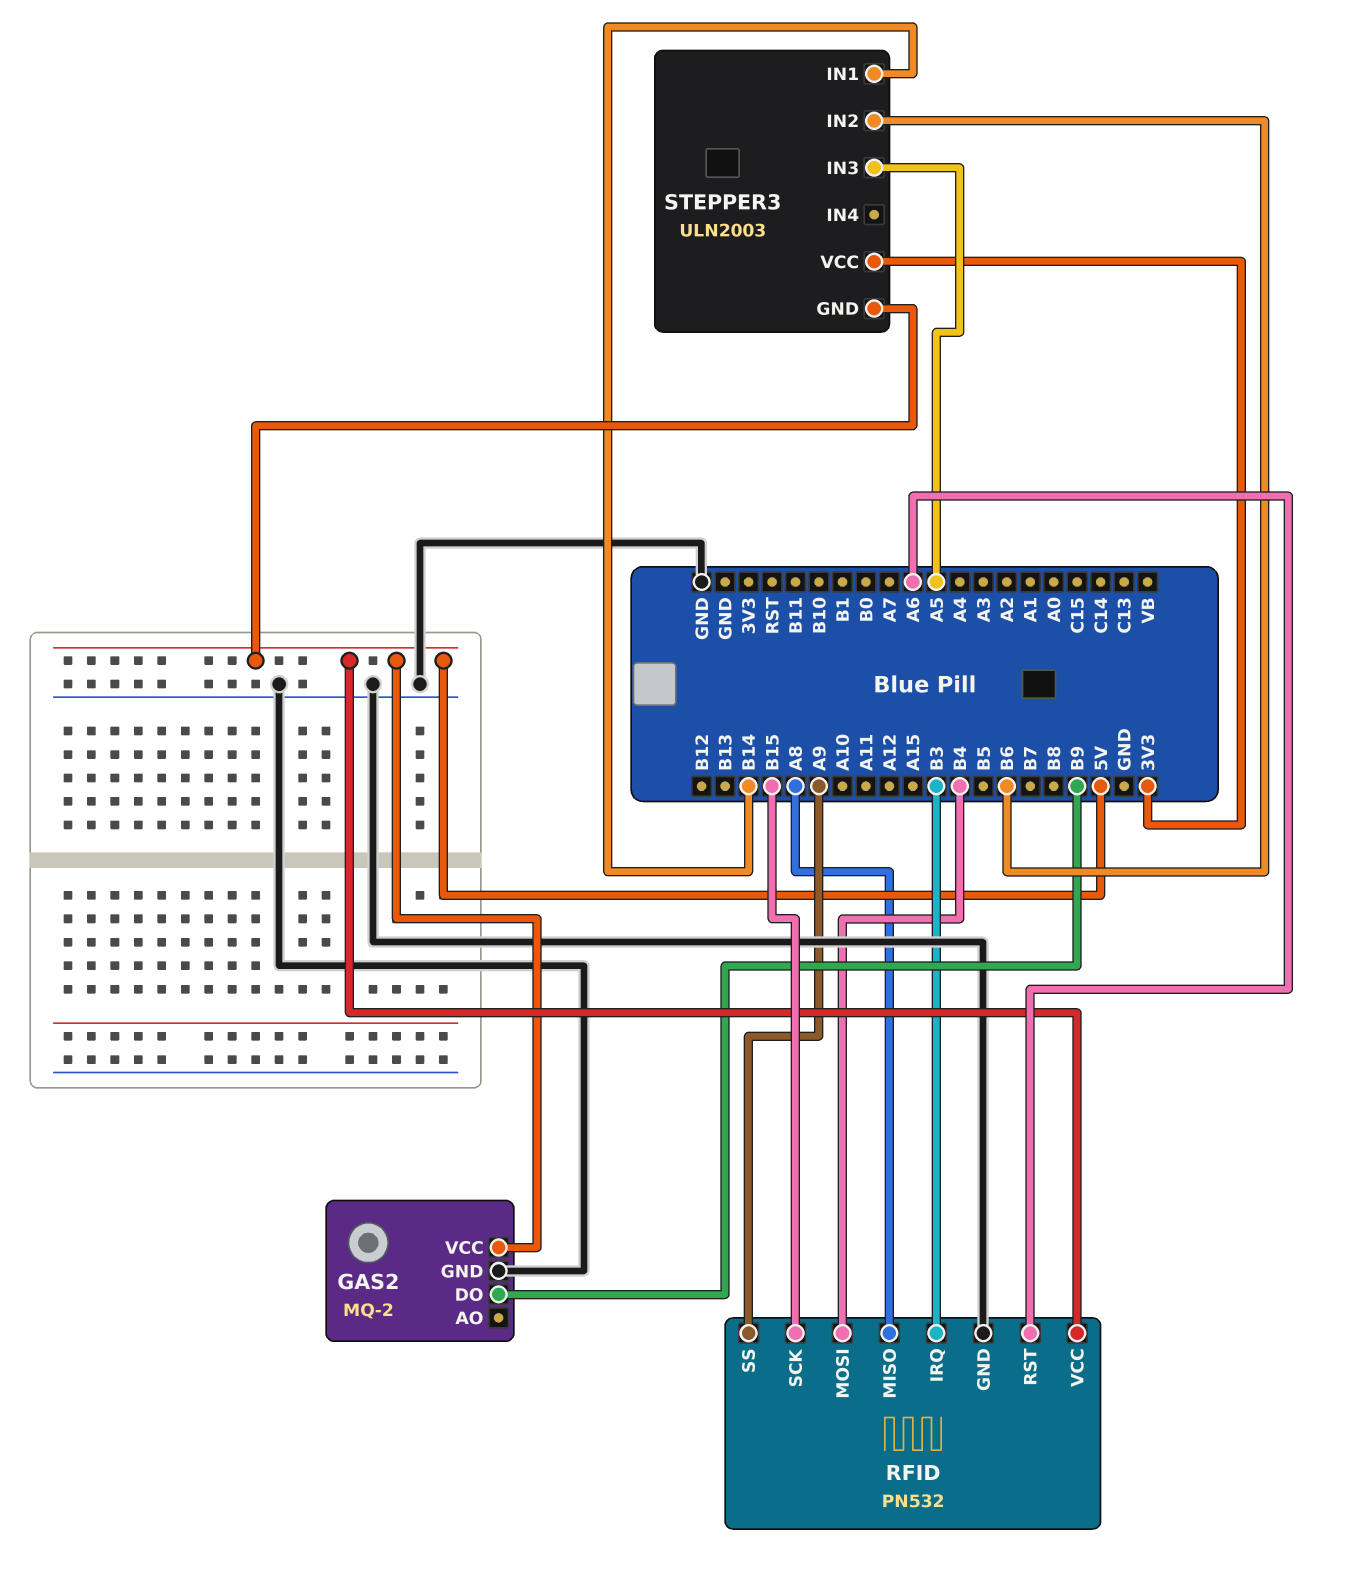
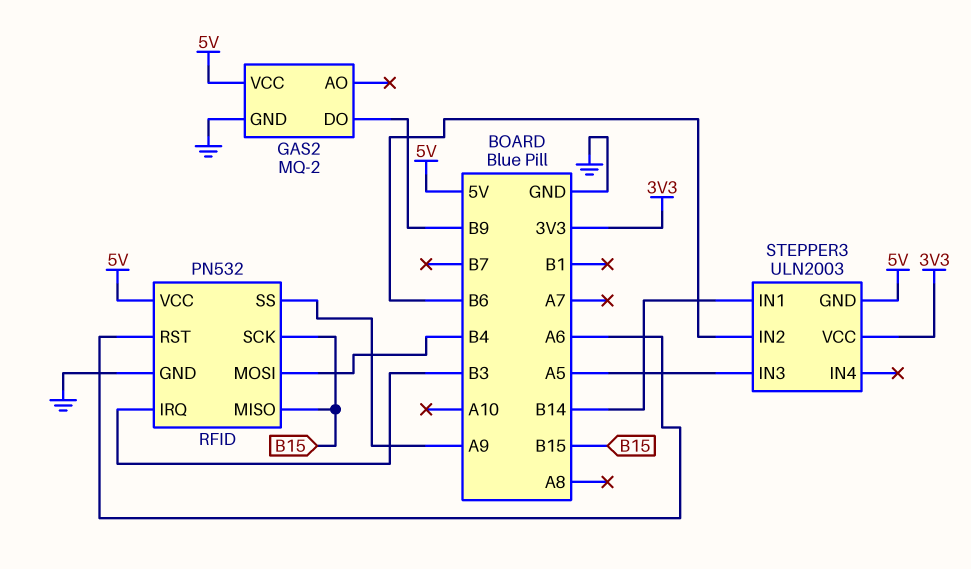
RFID pin MISO: A8 -> B15

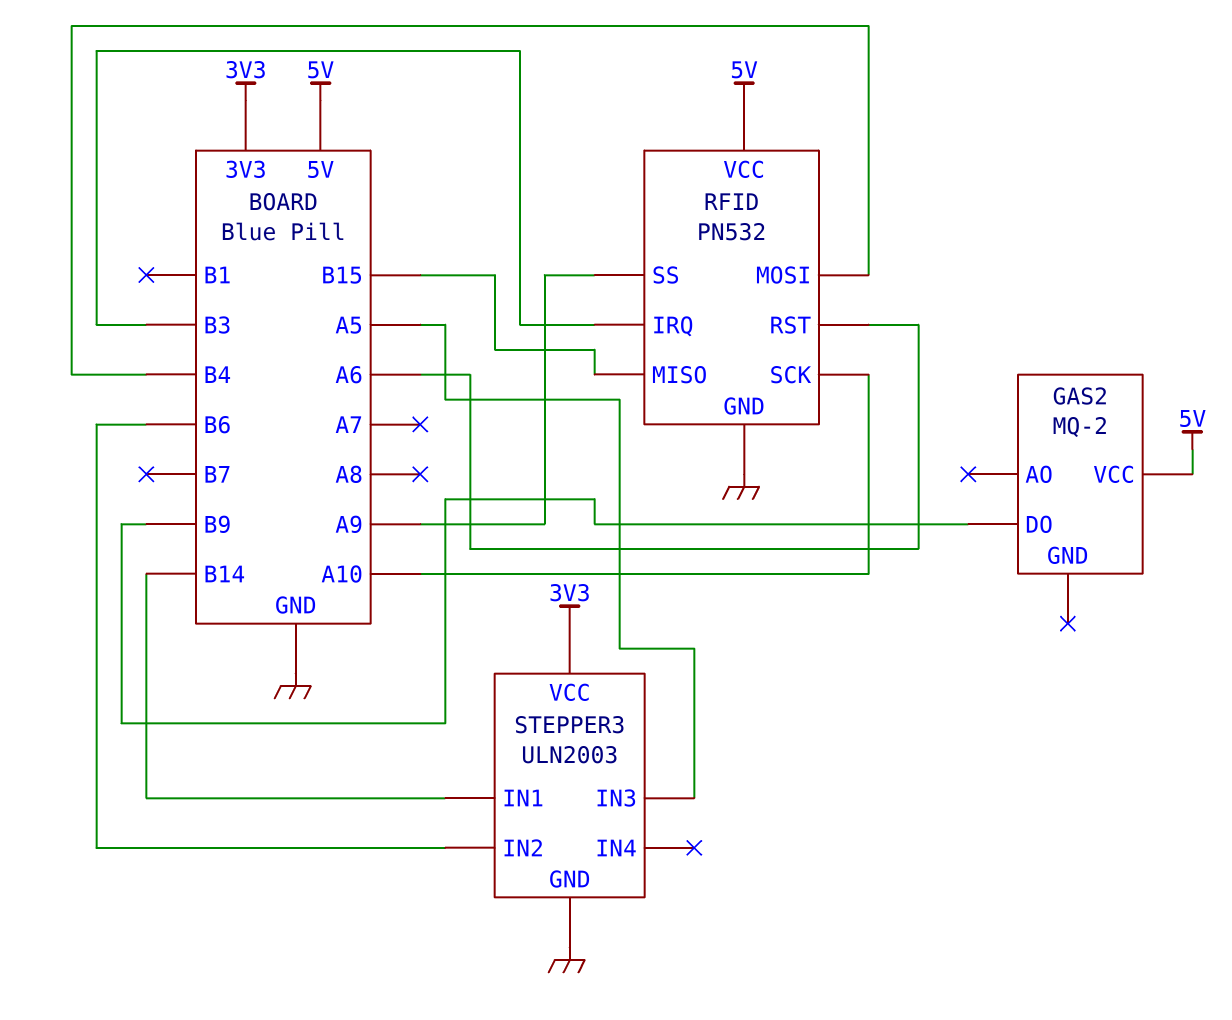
GAS2 pin GND: GND -> none
RFID pin SCK: B15 -> A10
STEPPER3 pin GND: 5V -> GND

